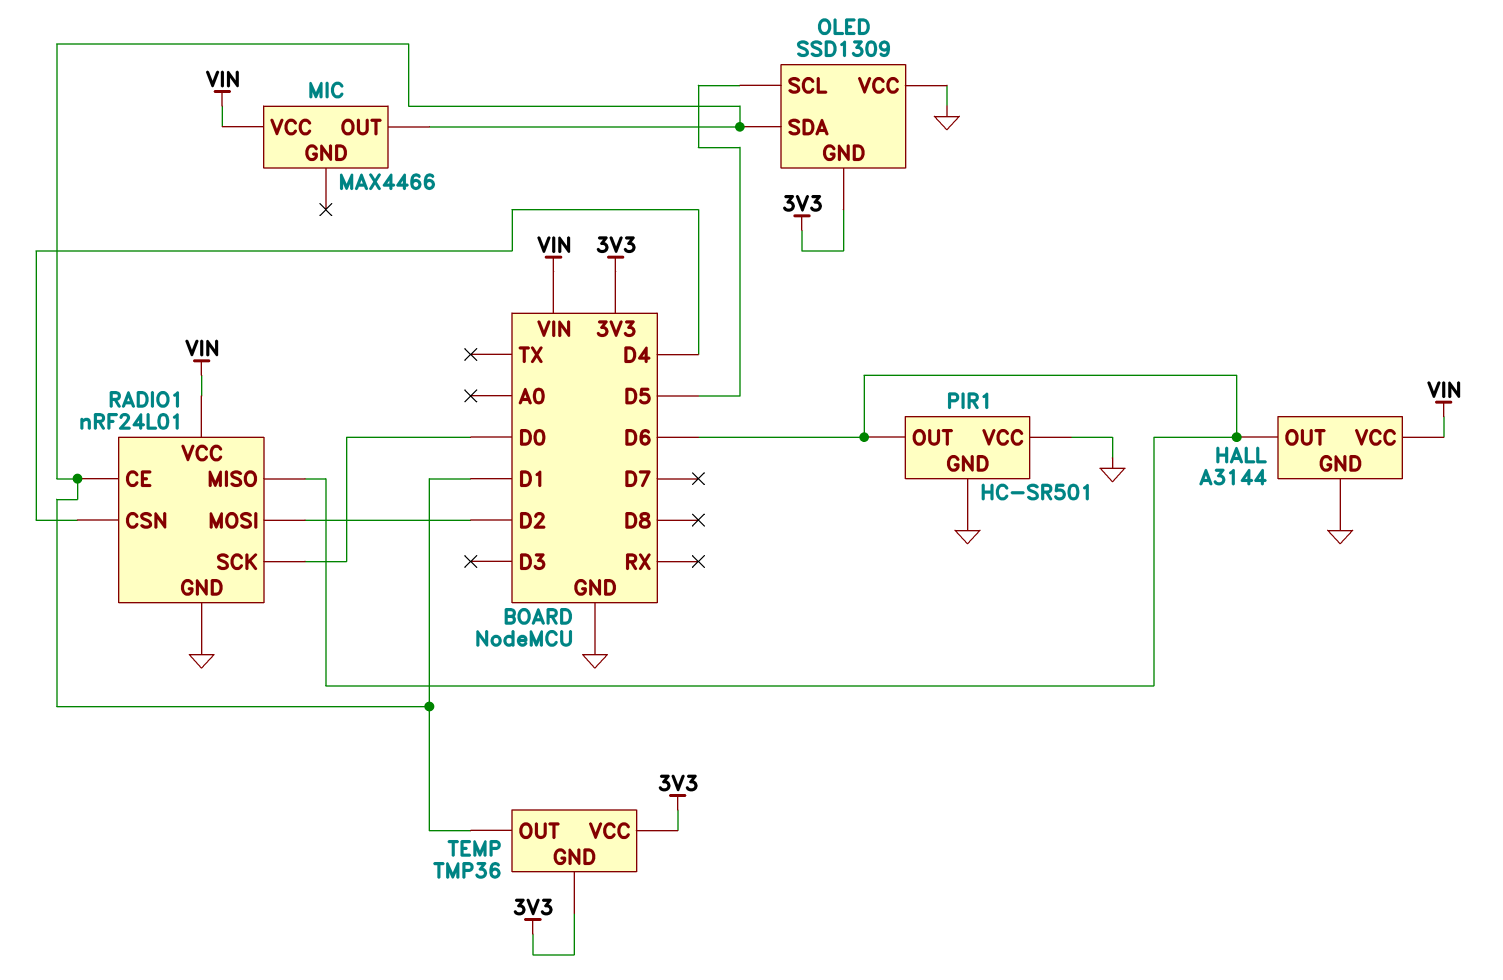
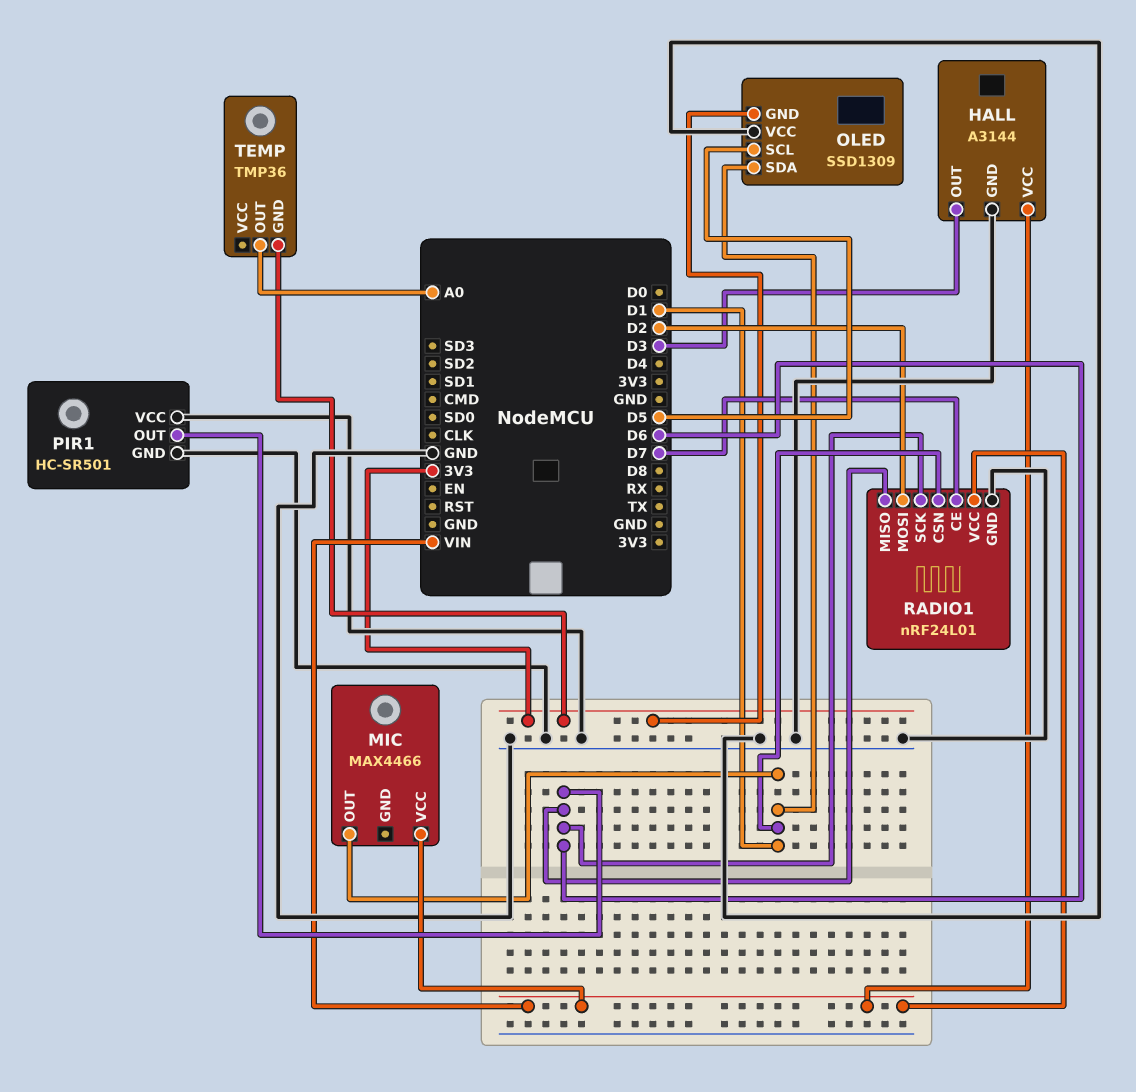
HALL pin OUT: D6 -> D3
RADIO1 pin CE: D1 -> D7
RADIO1 pin CSN: D4 -> D1
RADIO1 pin SCK: D0 -> D6
TEMP pin OUT: D1 -> A0
TEMP pin VCC: 3V3 -> none

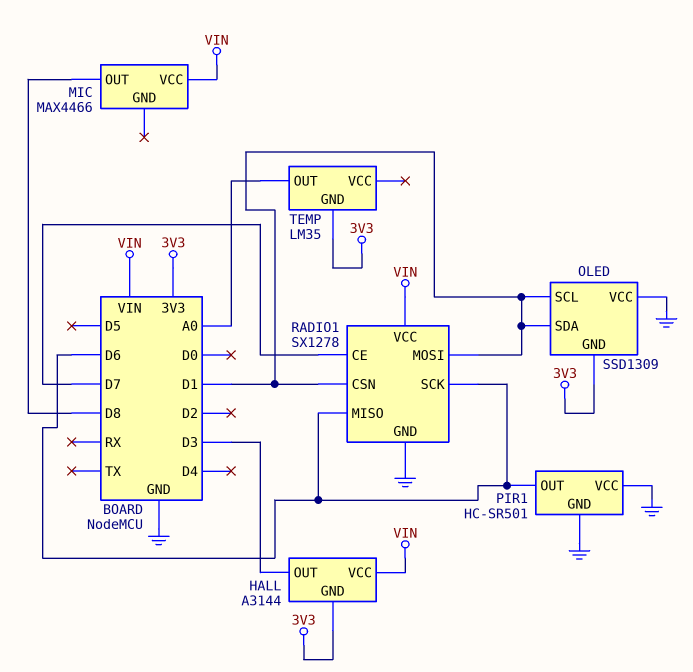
HALL pin GND: GND -> 3V3
MIC pin OUT: D1 -> D8
OLED pin SCL: D5 -> D1
RADIO1: nRF24L01 -> SX1278
RADIO1 pin MOSI: D2 -> D1
TEMP: TMP36 -> LM35

